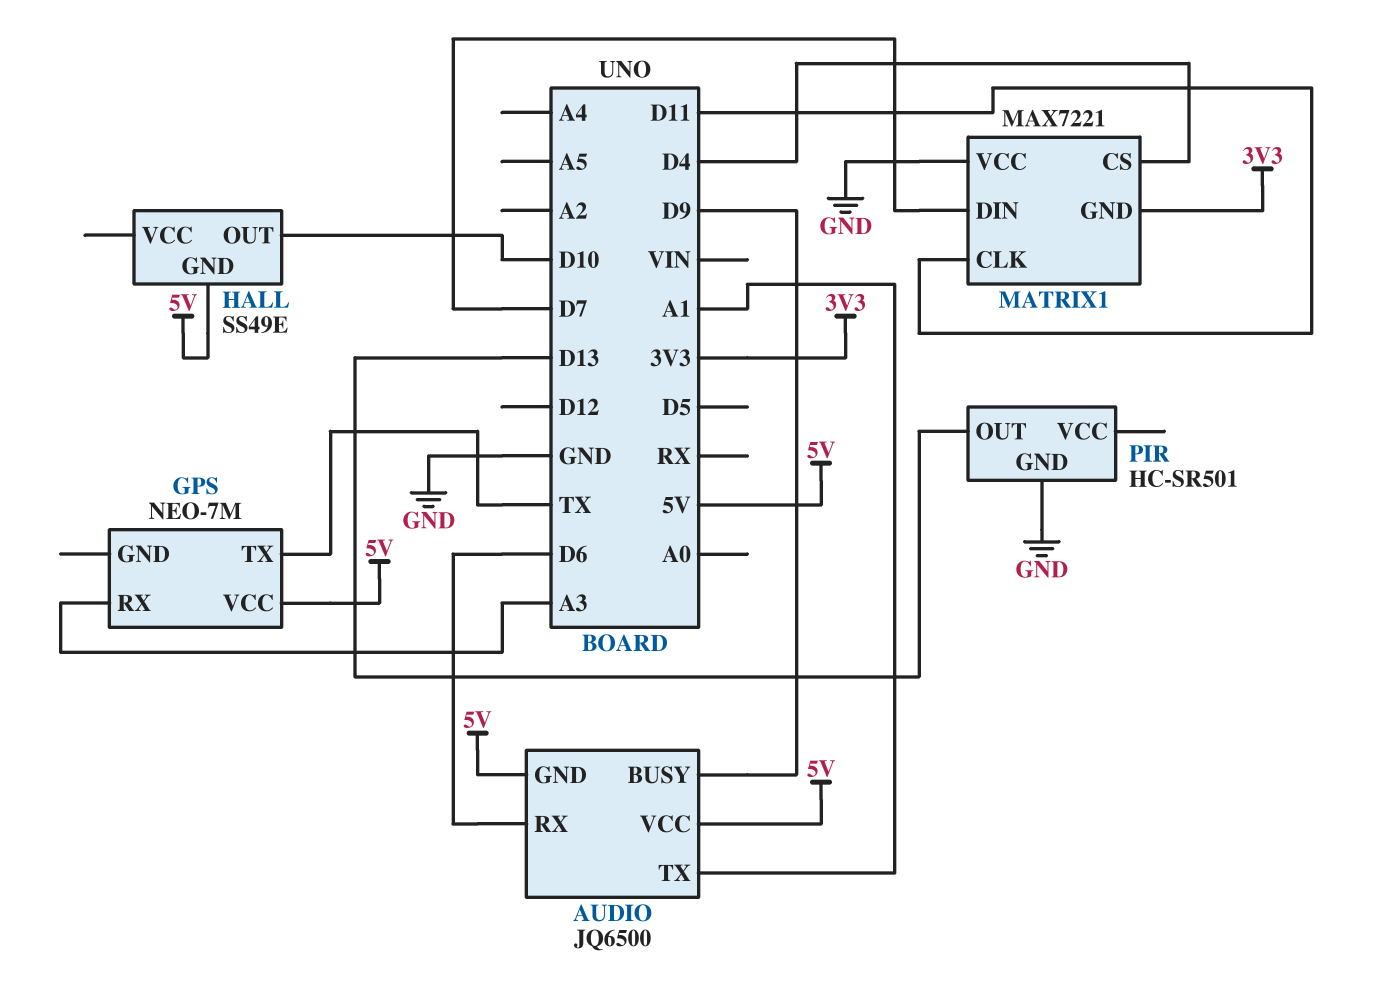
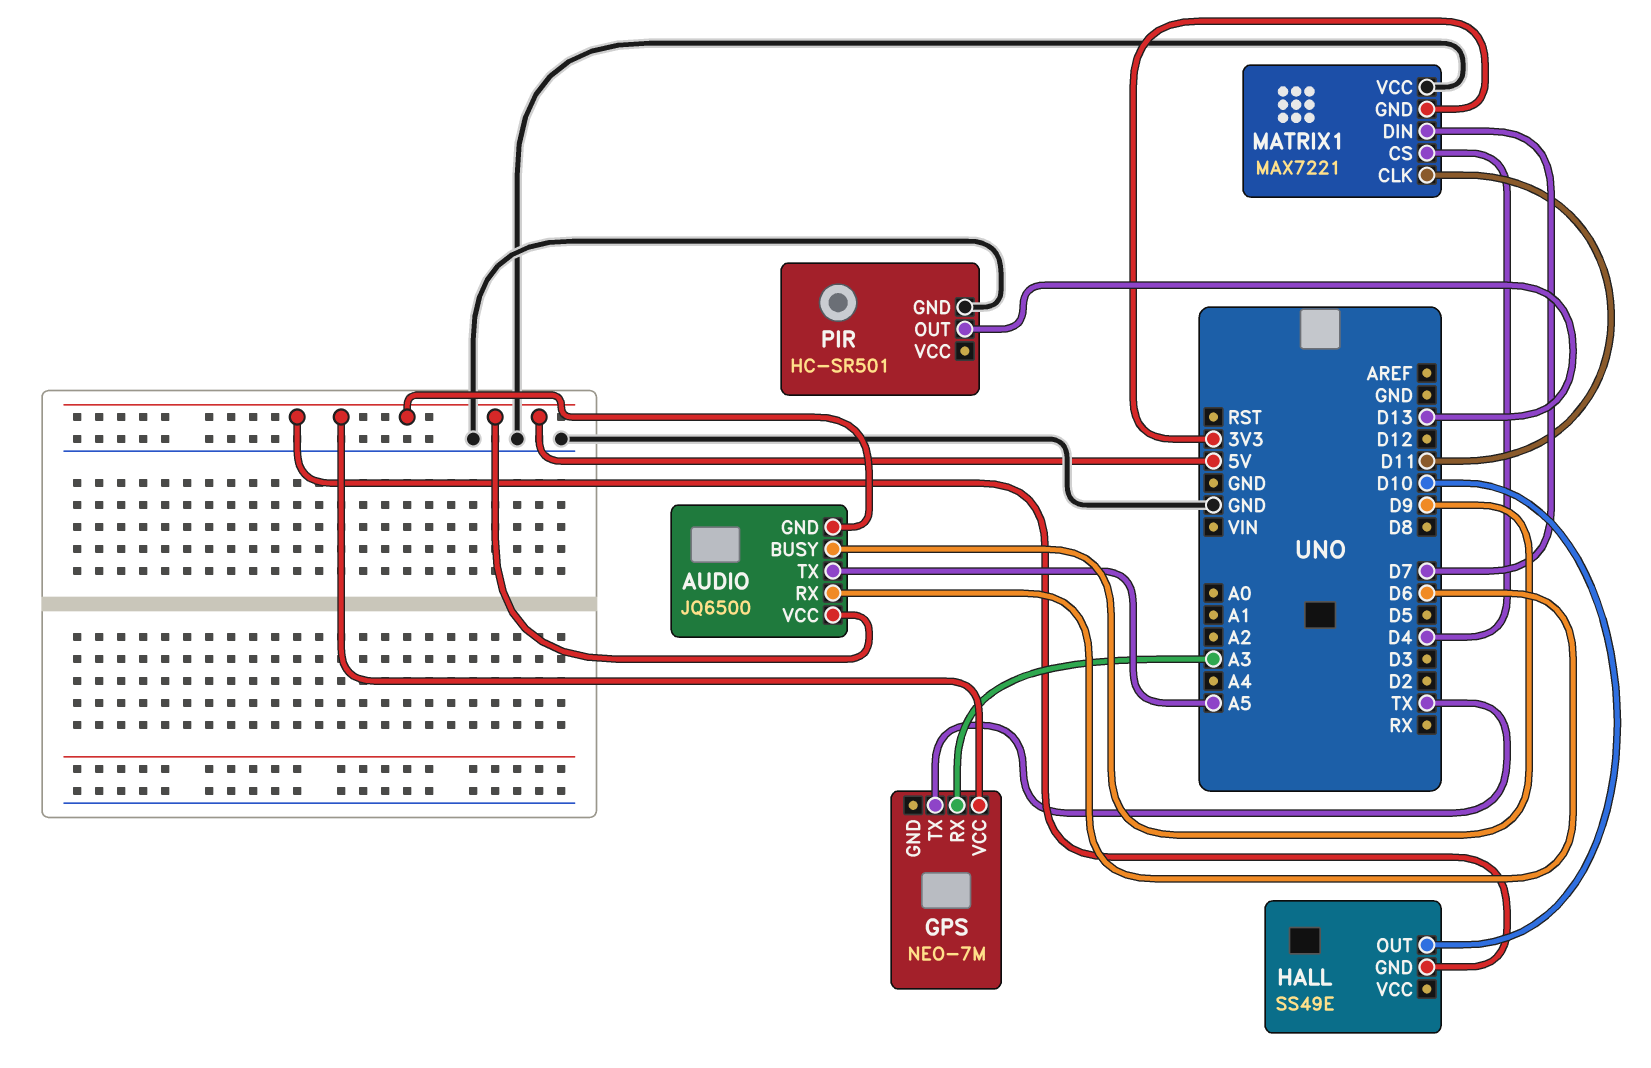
AUDIO pin TX: A1 -> A5

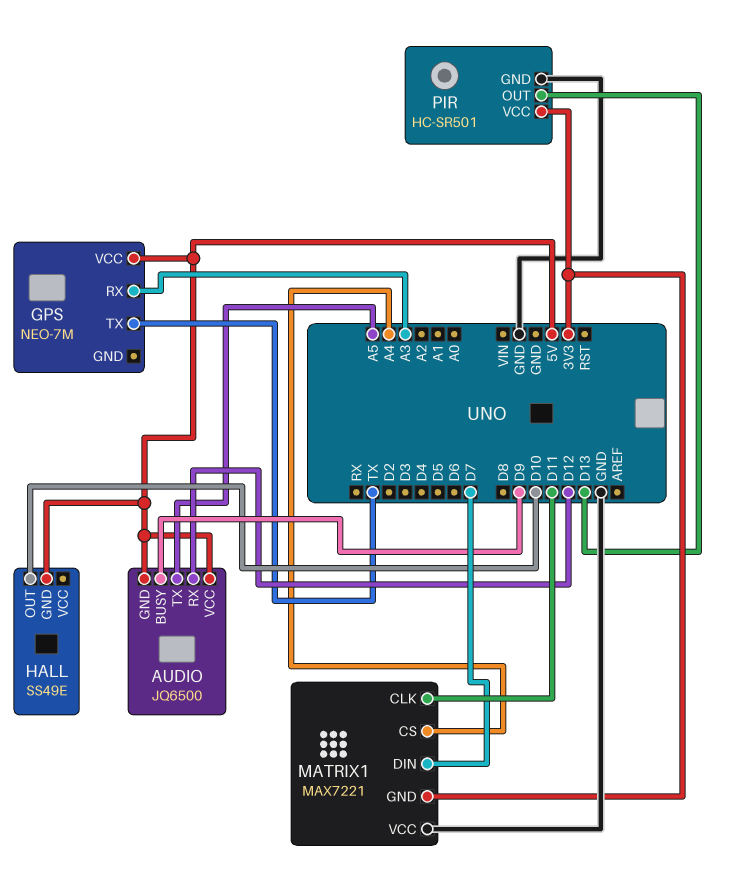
AUDIO pin RX: D6 -> D12
MATRIX1 pin CS: D4 -> A4
PIR pin VCC: none -> 3V3

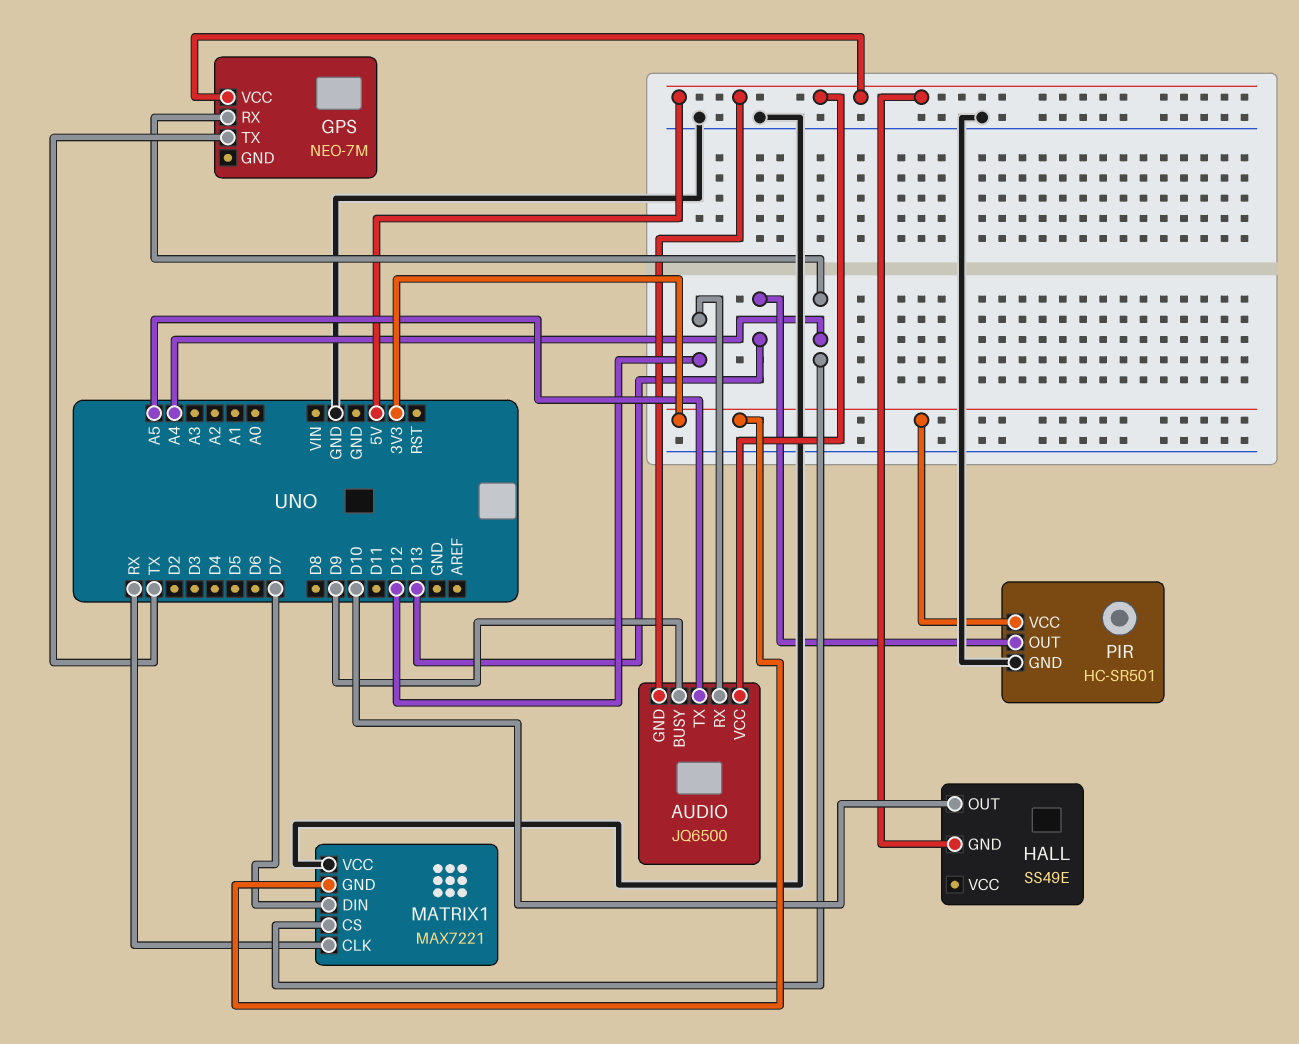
GPS pin RX: A3 -> A4
MATRIX1 pin CLK: D11 -> RX

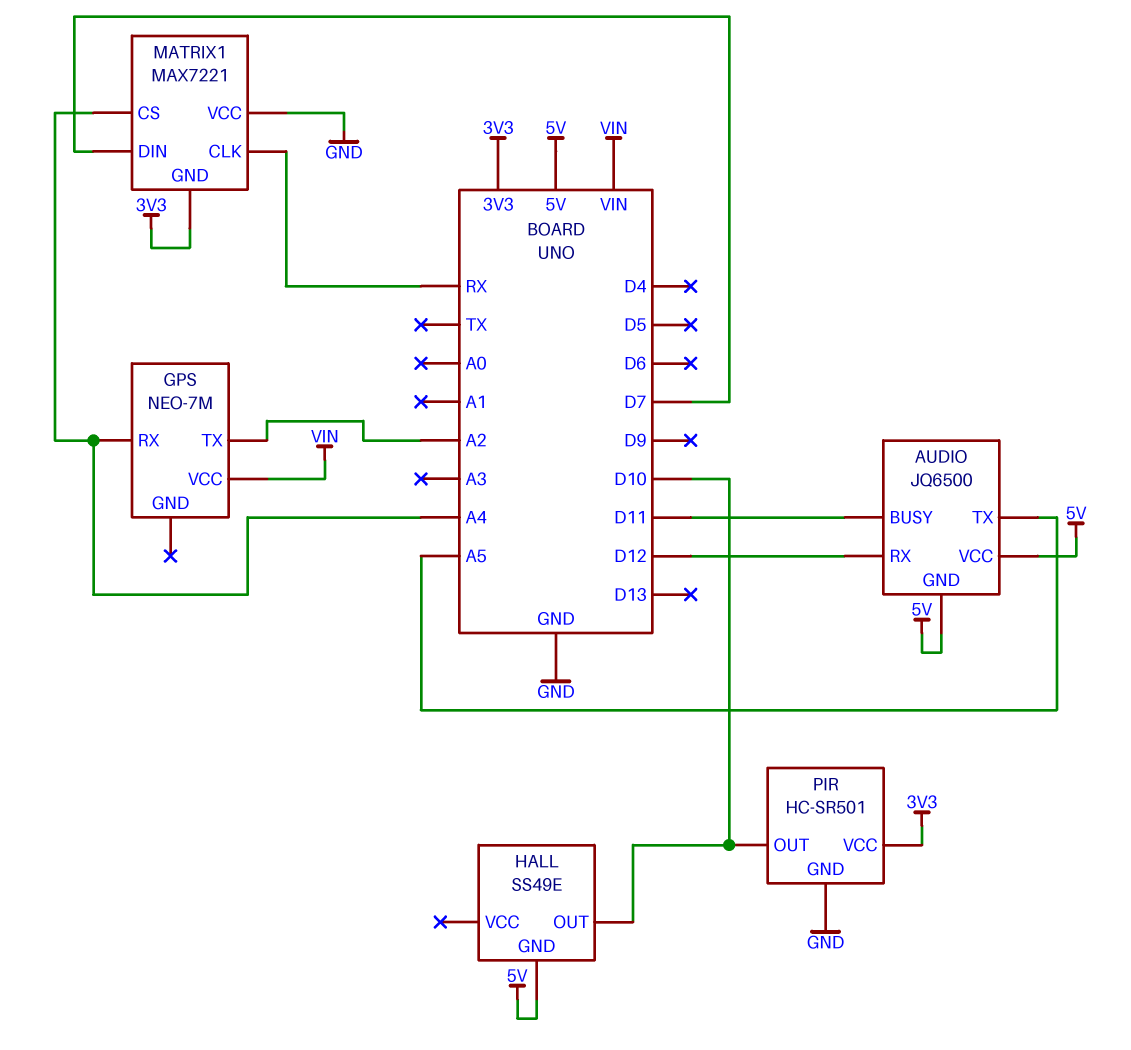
AUDIO pin BUSY: D9 -> D11
GPS pin TX: TX -> A2
GPS pin VCC: 5V -> VIN
PIR pin OUT: D13 -> D10

